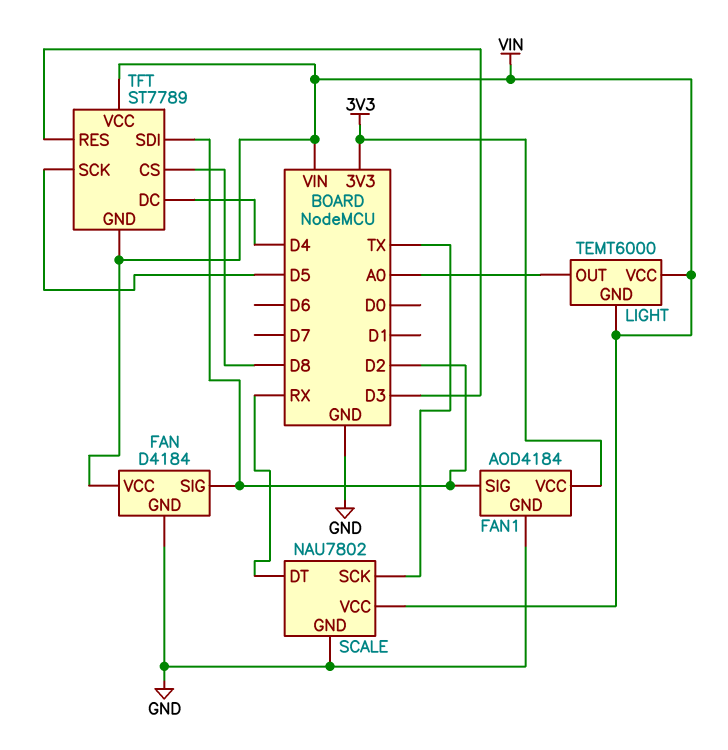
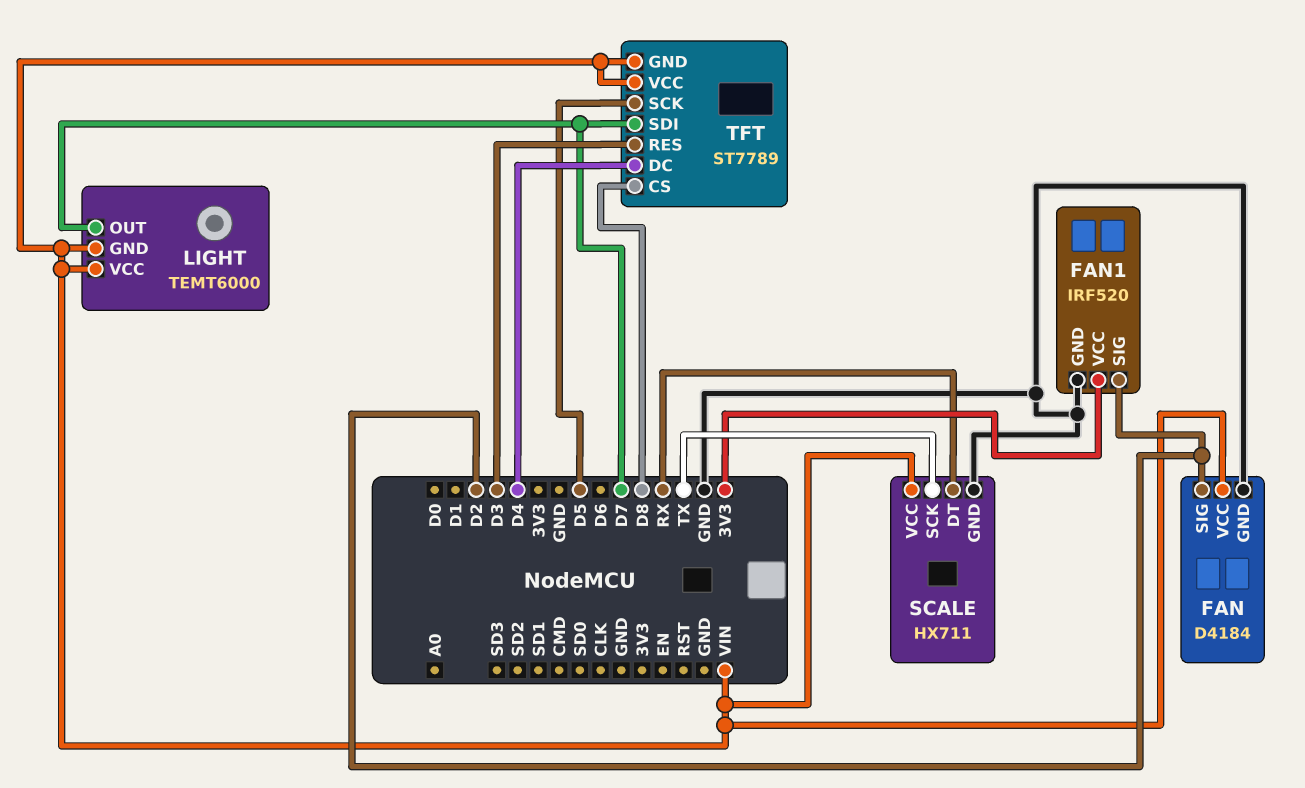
FAN1: AOD4184 -> IRF520
LIGHT pin OUT: A0 -> D7
SCALE: NAU7802 -> HX711
TFT pin SDI: D2 -> D7

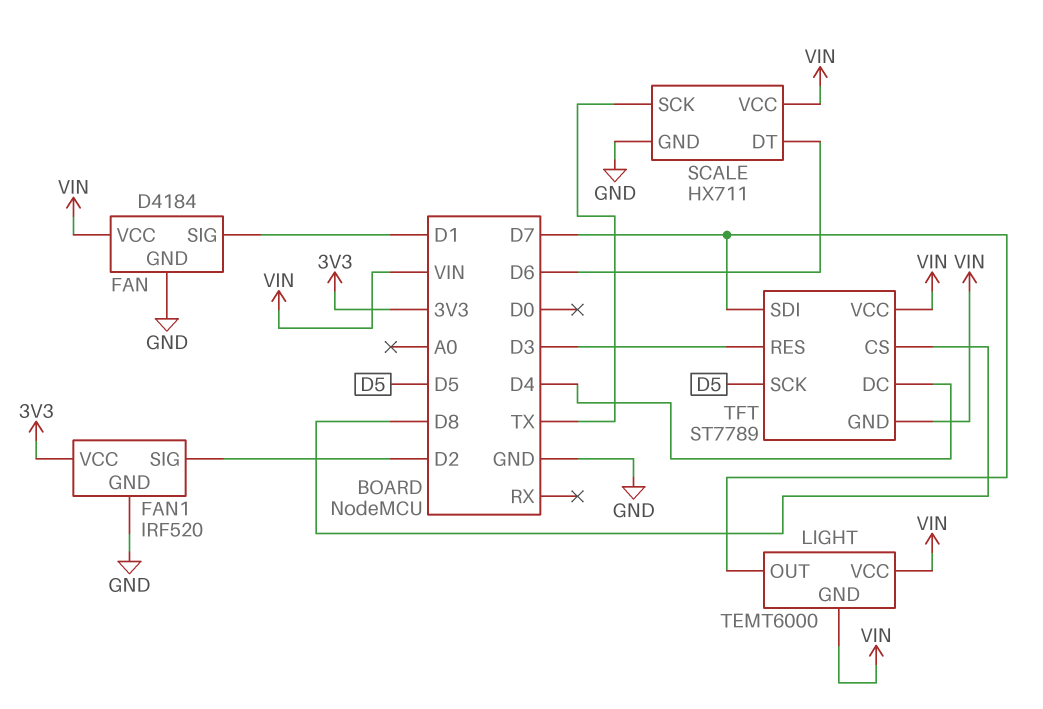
FAN pin SIG: D2 -> D1
SCALE pin DT: RX -> D6

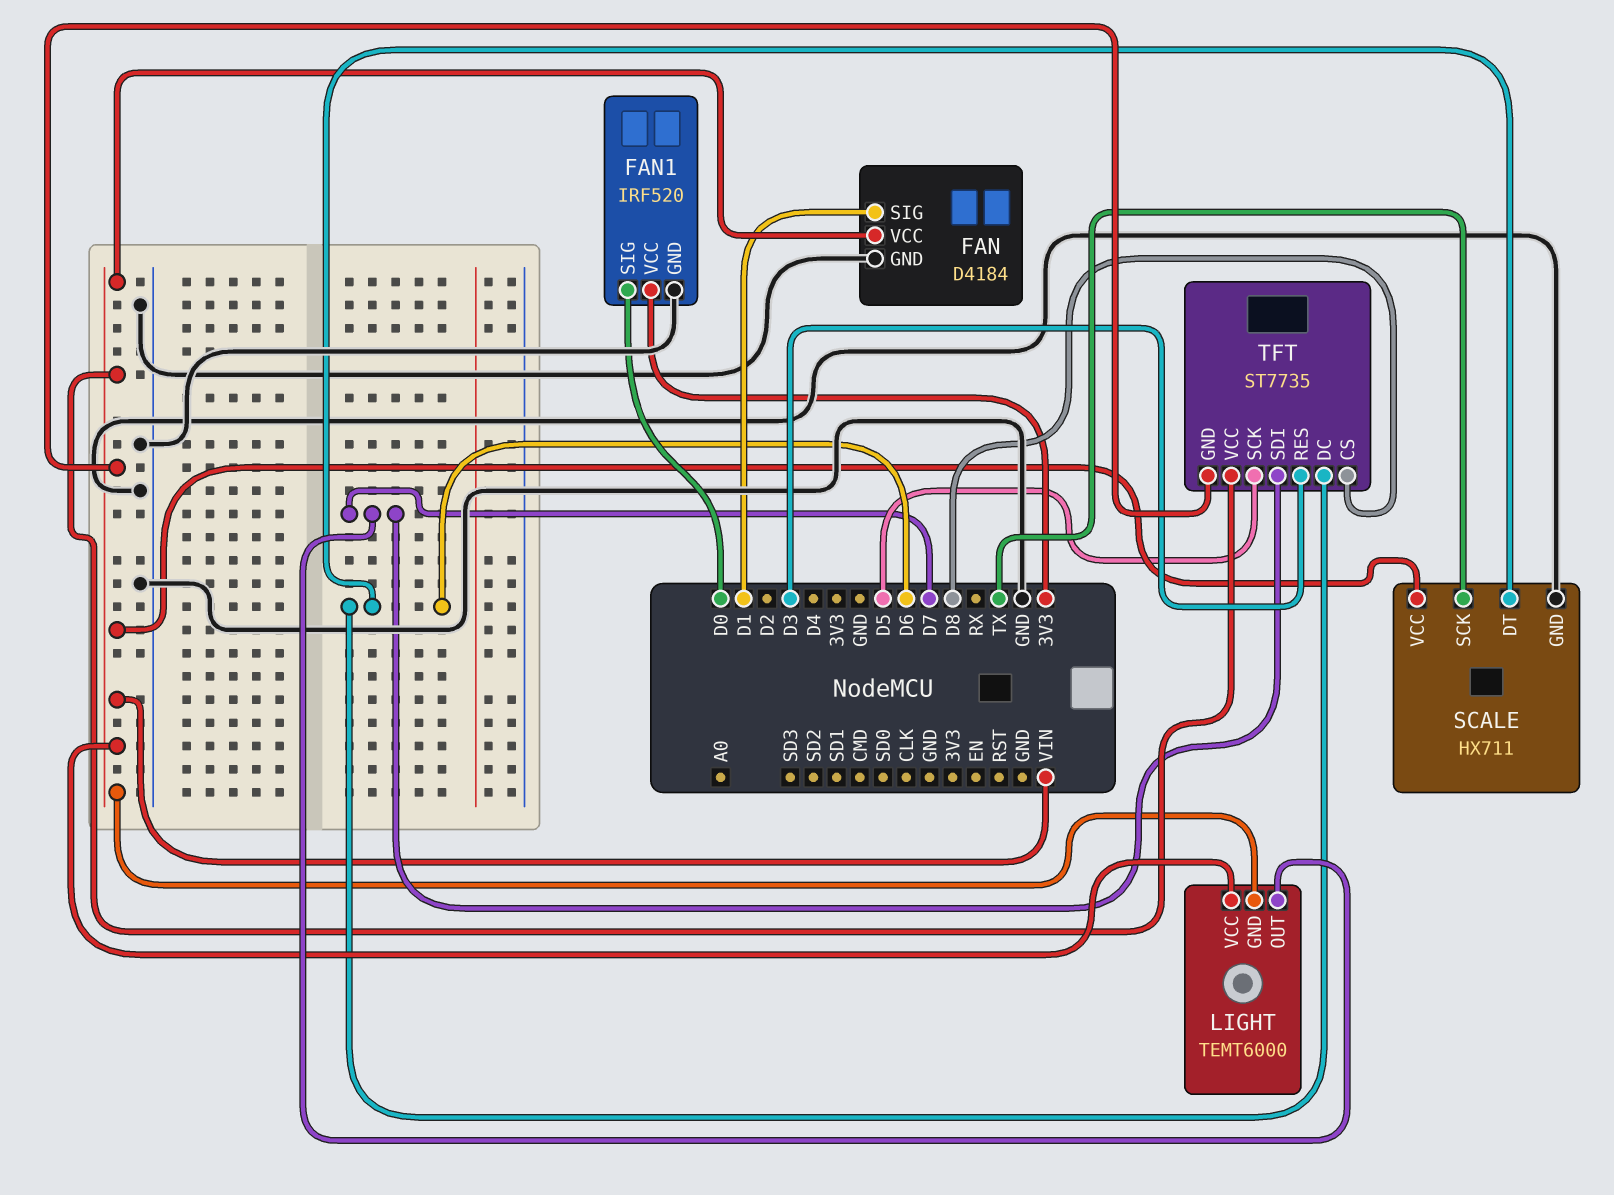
FAN1 pin SIG: D2 -> D0
TFT: ST7789 -> ST7735
TFT pin DC: D4 -> D6

